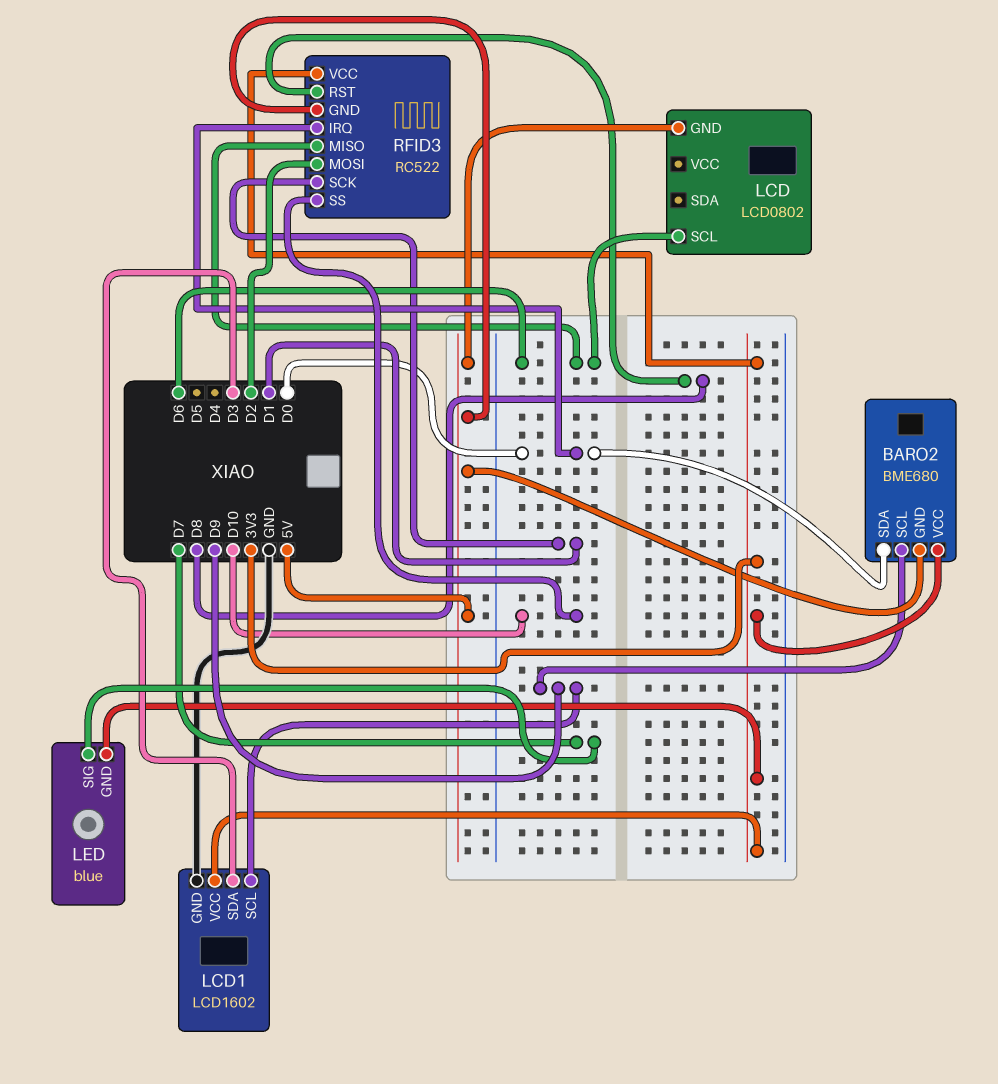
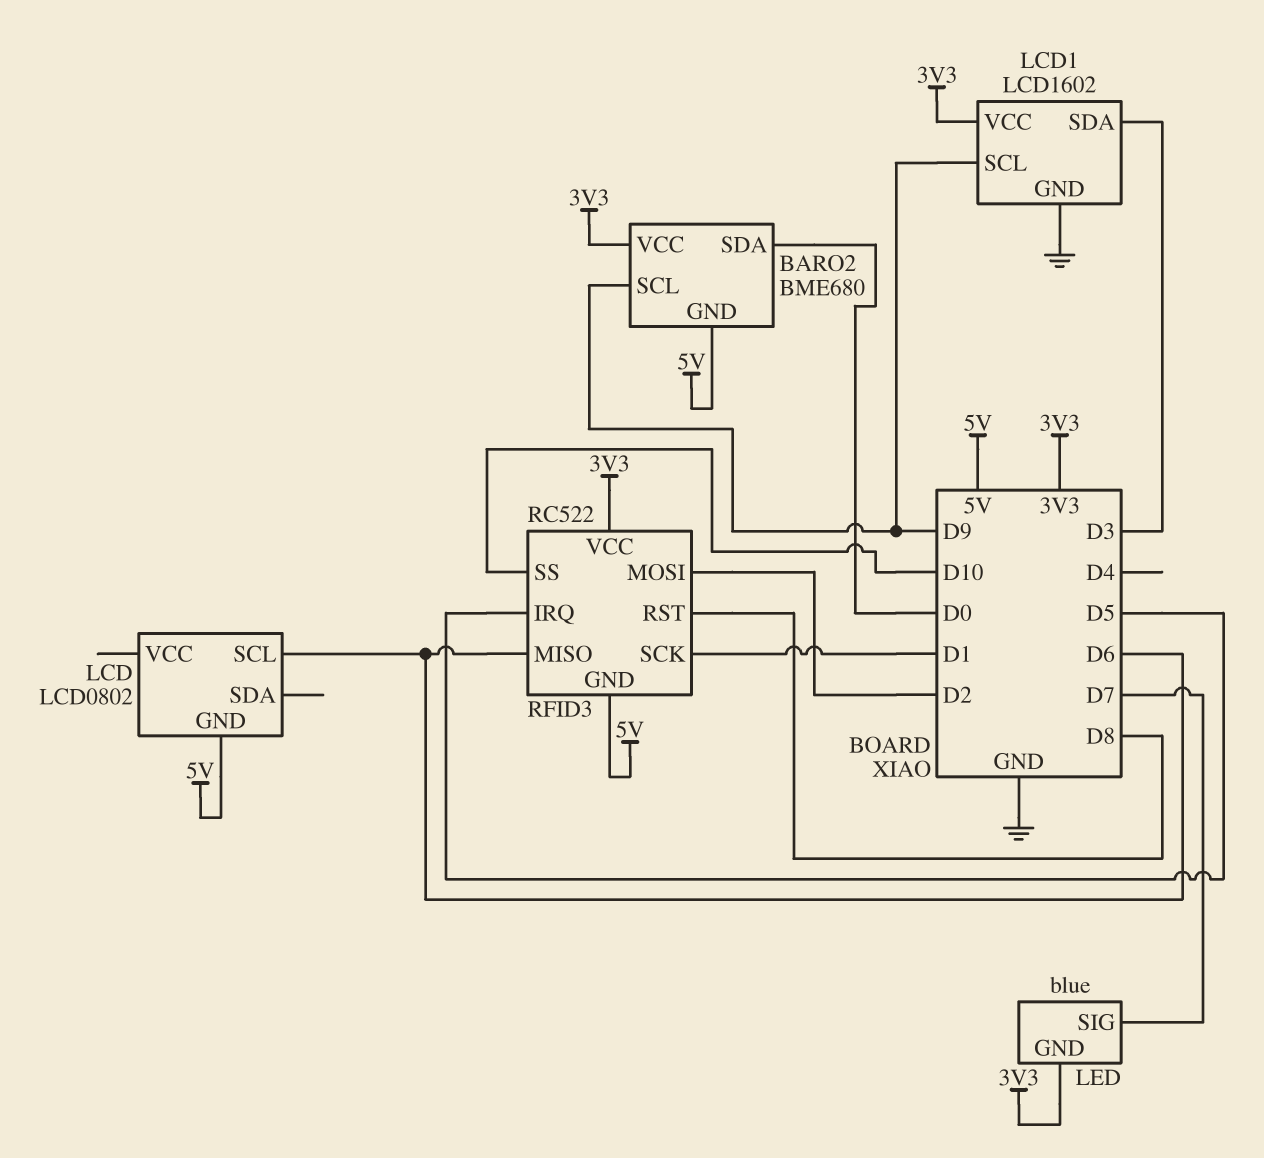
RFID3 pin IRQ: D0 -> D5

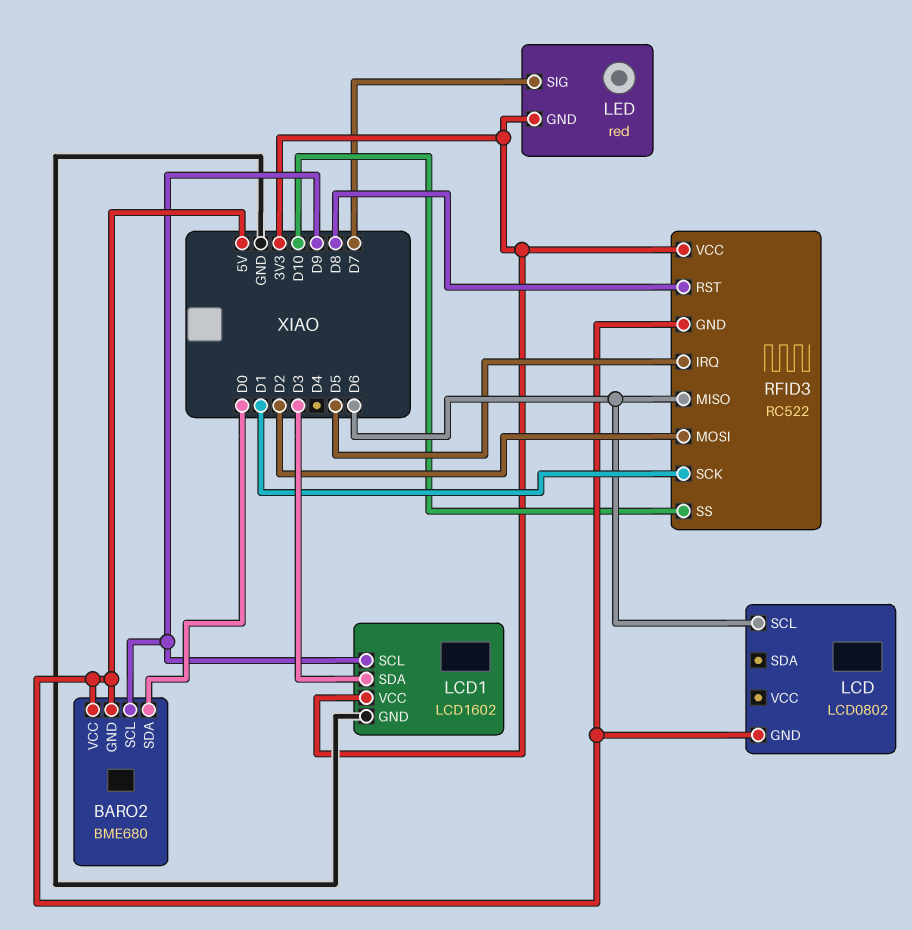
BARO2 pin VCC: 3V3 -> 5V
LED: blue -> red

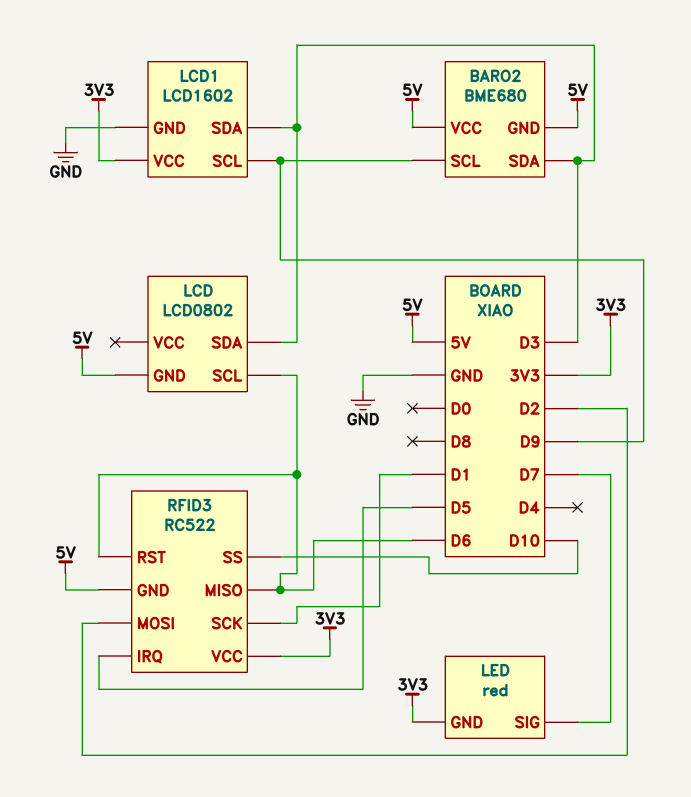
BARO2 pin SDA: D0 -> D3
LCD pin SDA: none -> D3
RFID3 pin RST: D8 -> D6

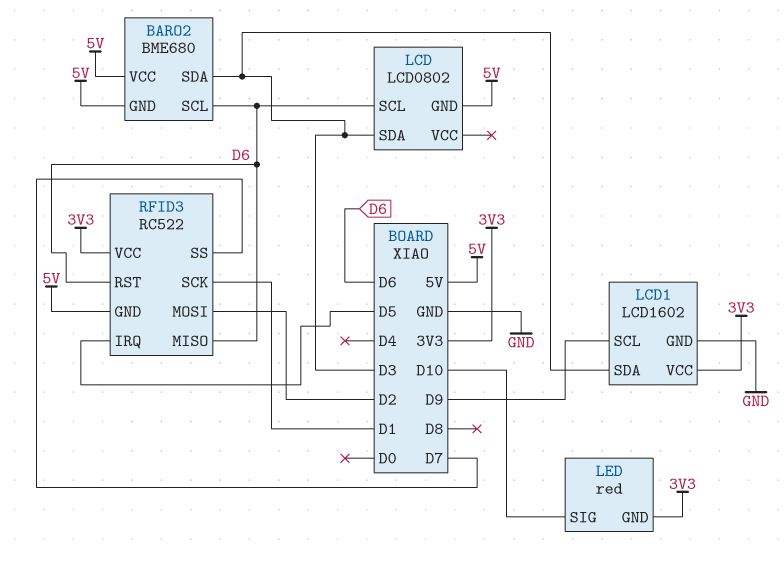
BARO2 pin SCL: D9 -> D6
LED pin SIG: D7 -> D10
RFID3 pin SS: D10 -> D7

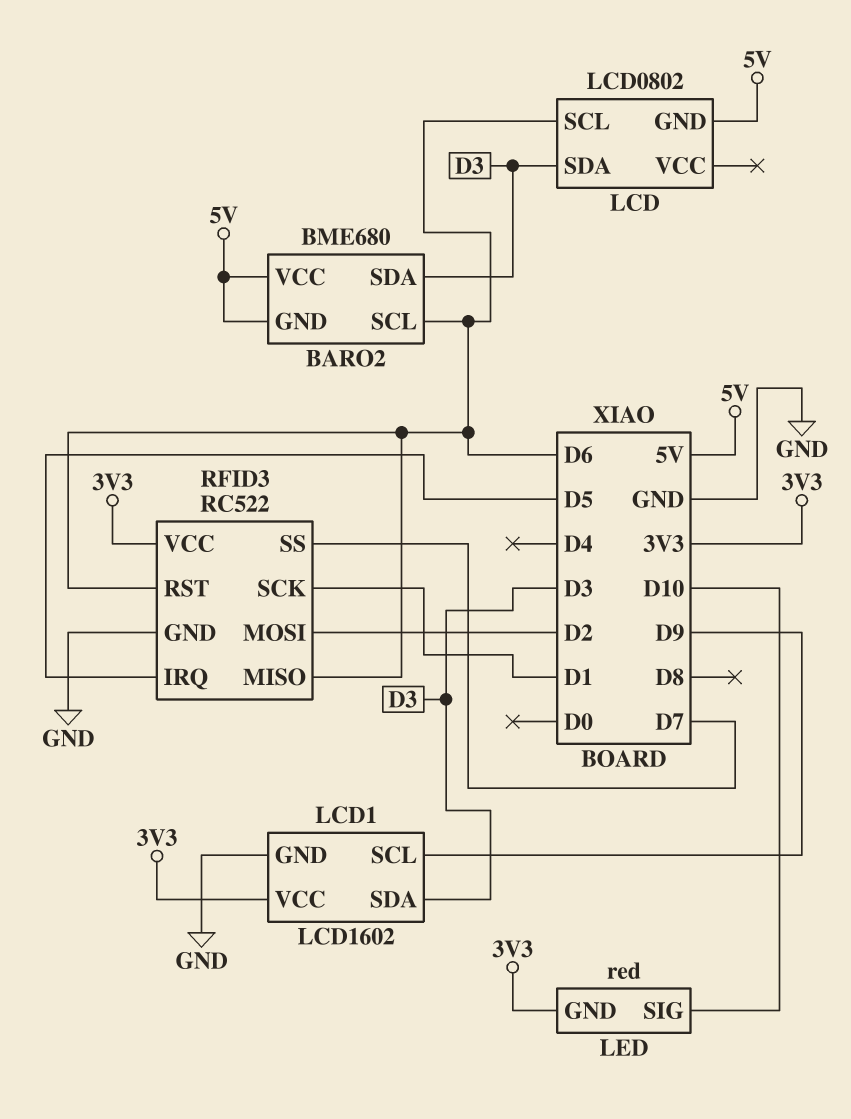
RFID3 pin GND: 5V -> GND

